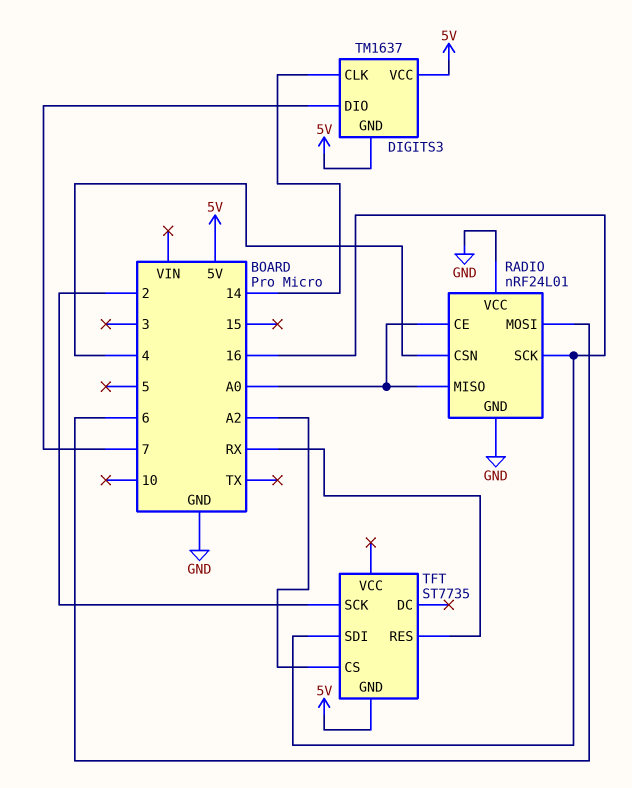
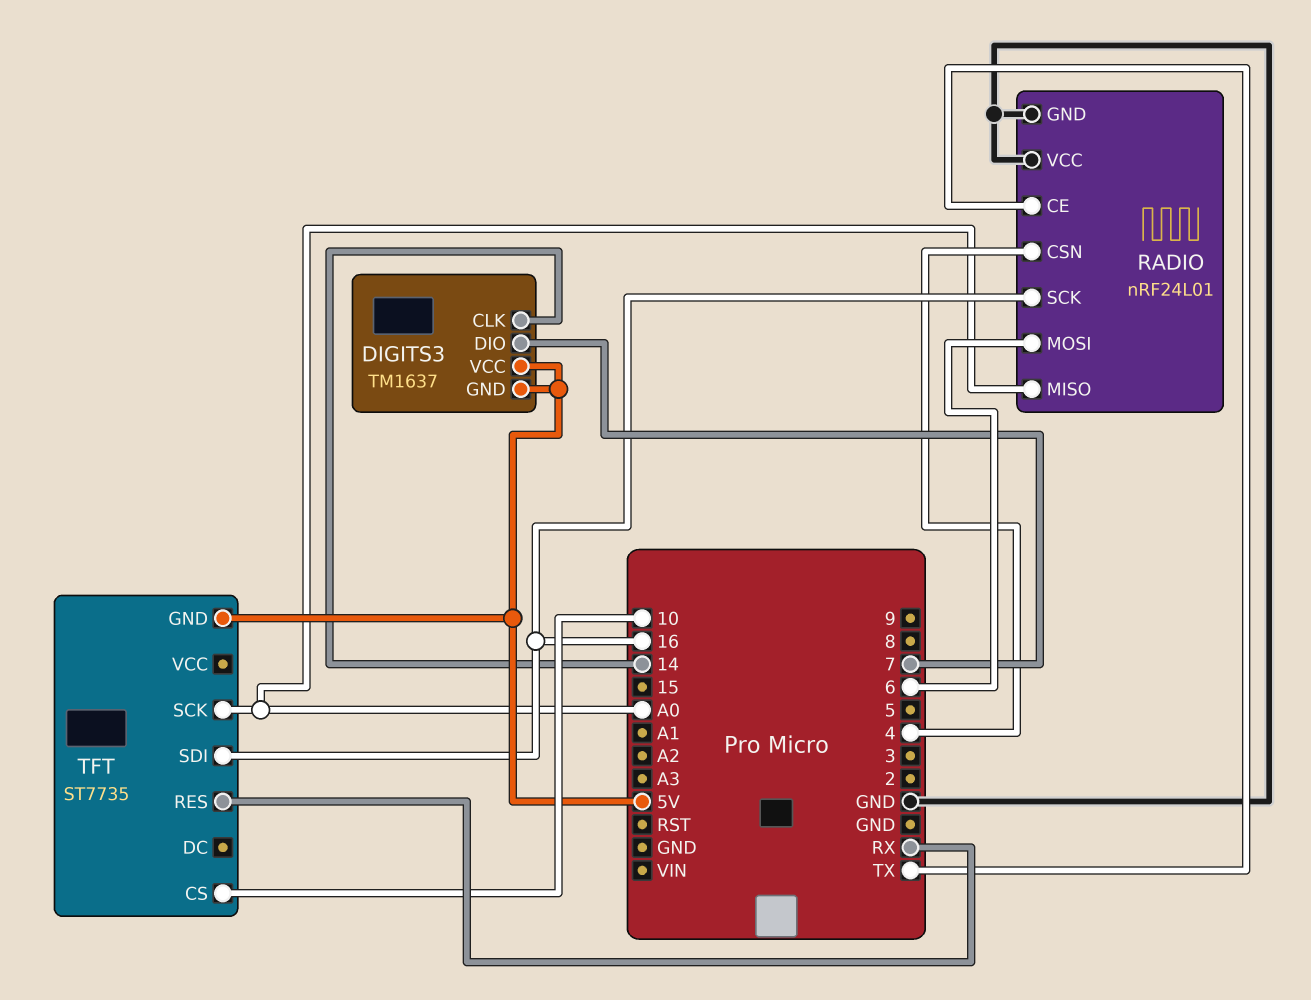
RADIO pin CE: A0 -> TX
TFT pin CS: A2 -> 10
TFT pin SCK: 2 -> A0

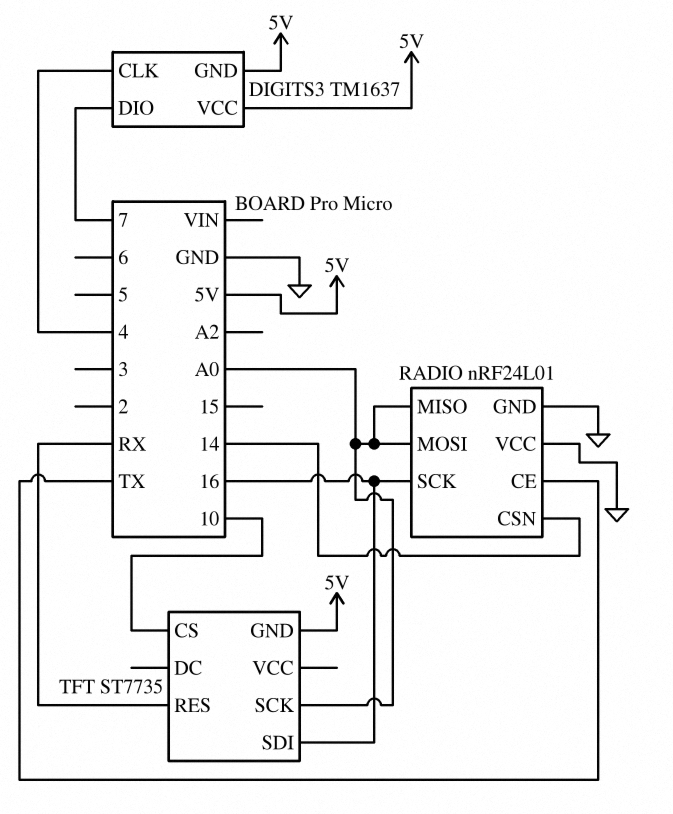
DIGITS3 pin CLK: 14 -> 4
RADIO pin CSN: 4 -> 14
RADIO pin MOSI: 6 -> A0

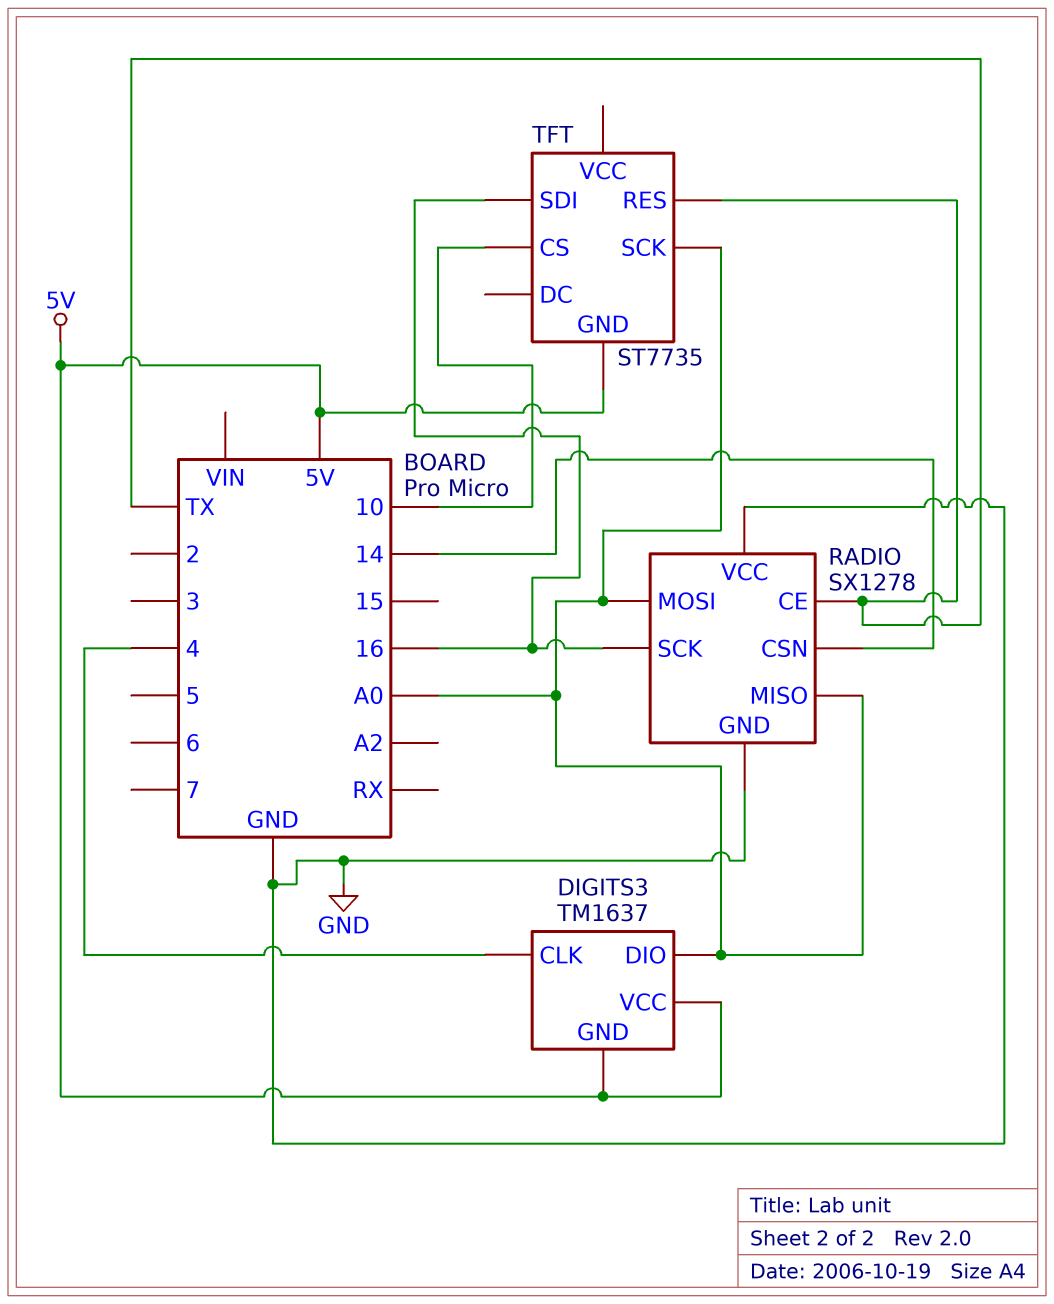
DIGITS3 pin DIO: 7 -> A0
RADIO: nRF24L01 -> SX1278
TFT pin RES: RX -> TX

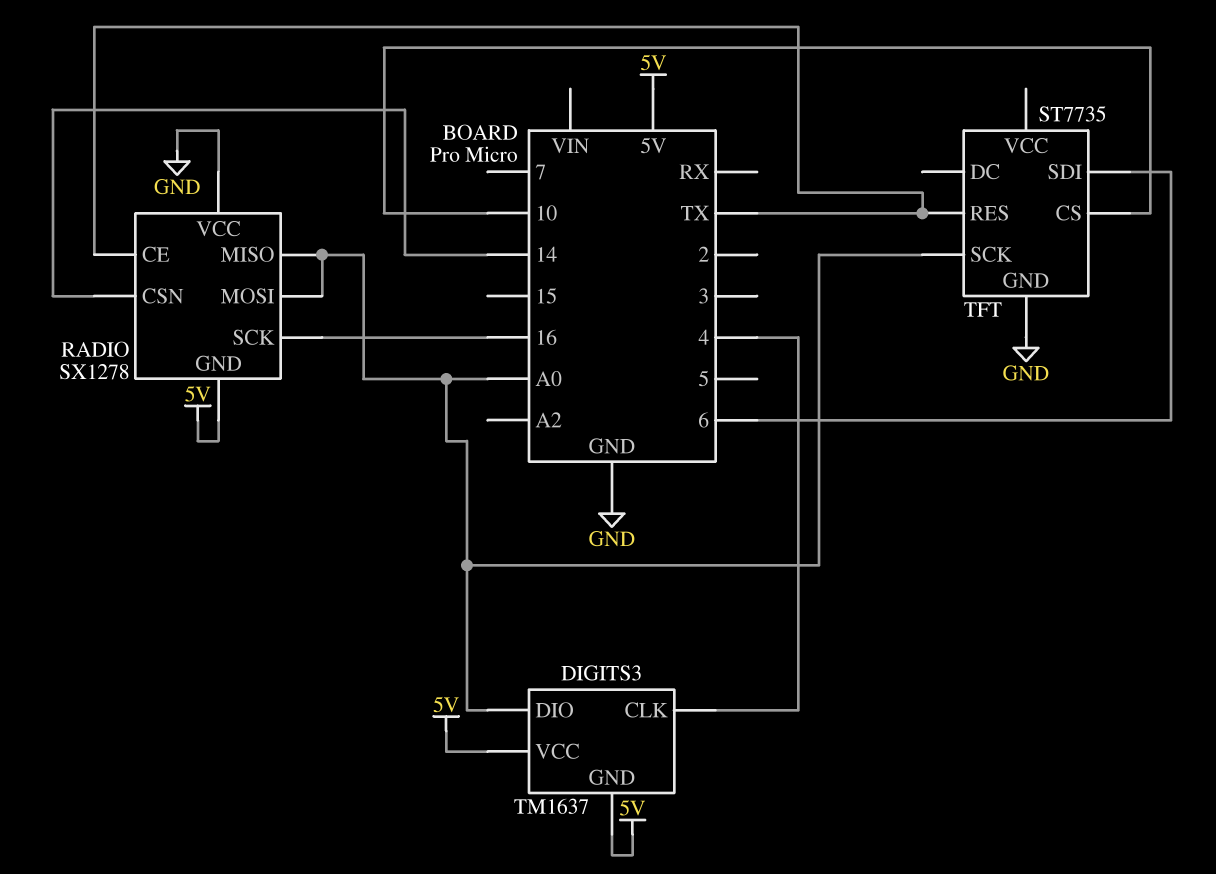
RADIO pin GND: GND -> 5V
TFT pin GND: 5V -> GND
TFT pin SDI: 16 -> 6

